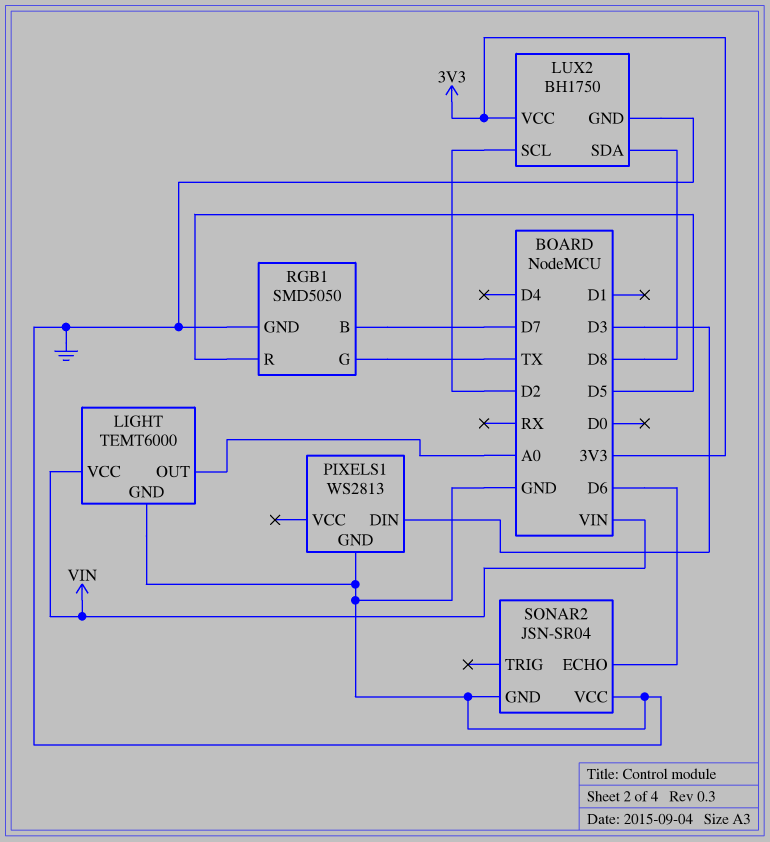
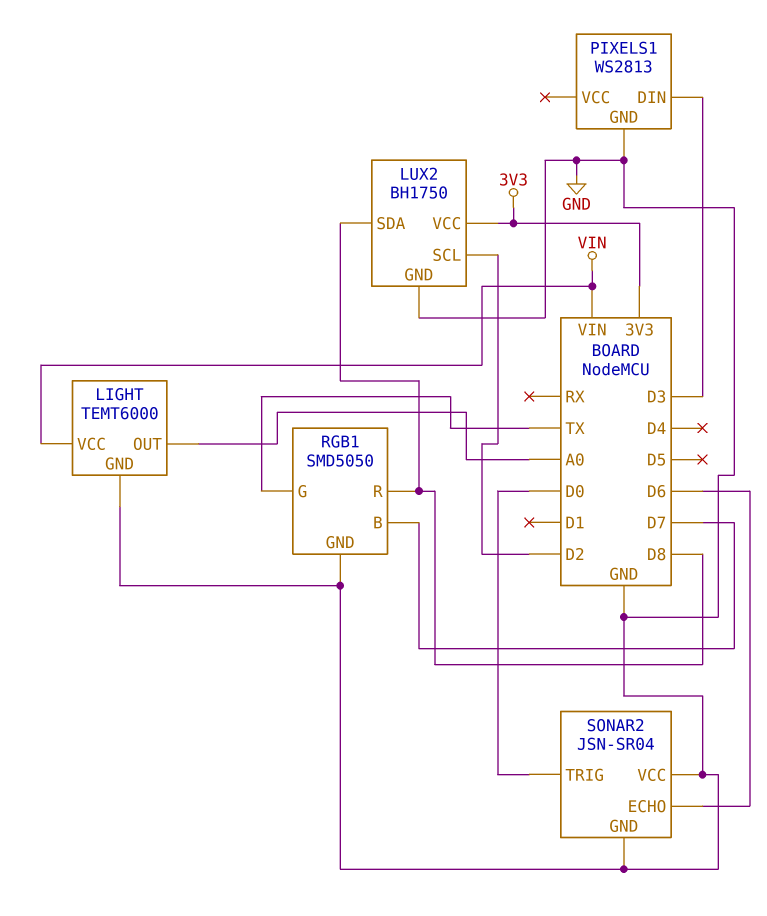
RGB1 pin R: D5 -> D8
SONAR2 pin TRIG: none -> D0

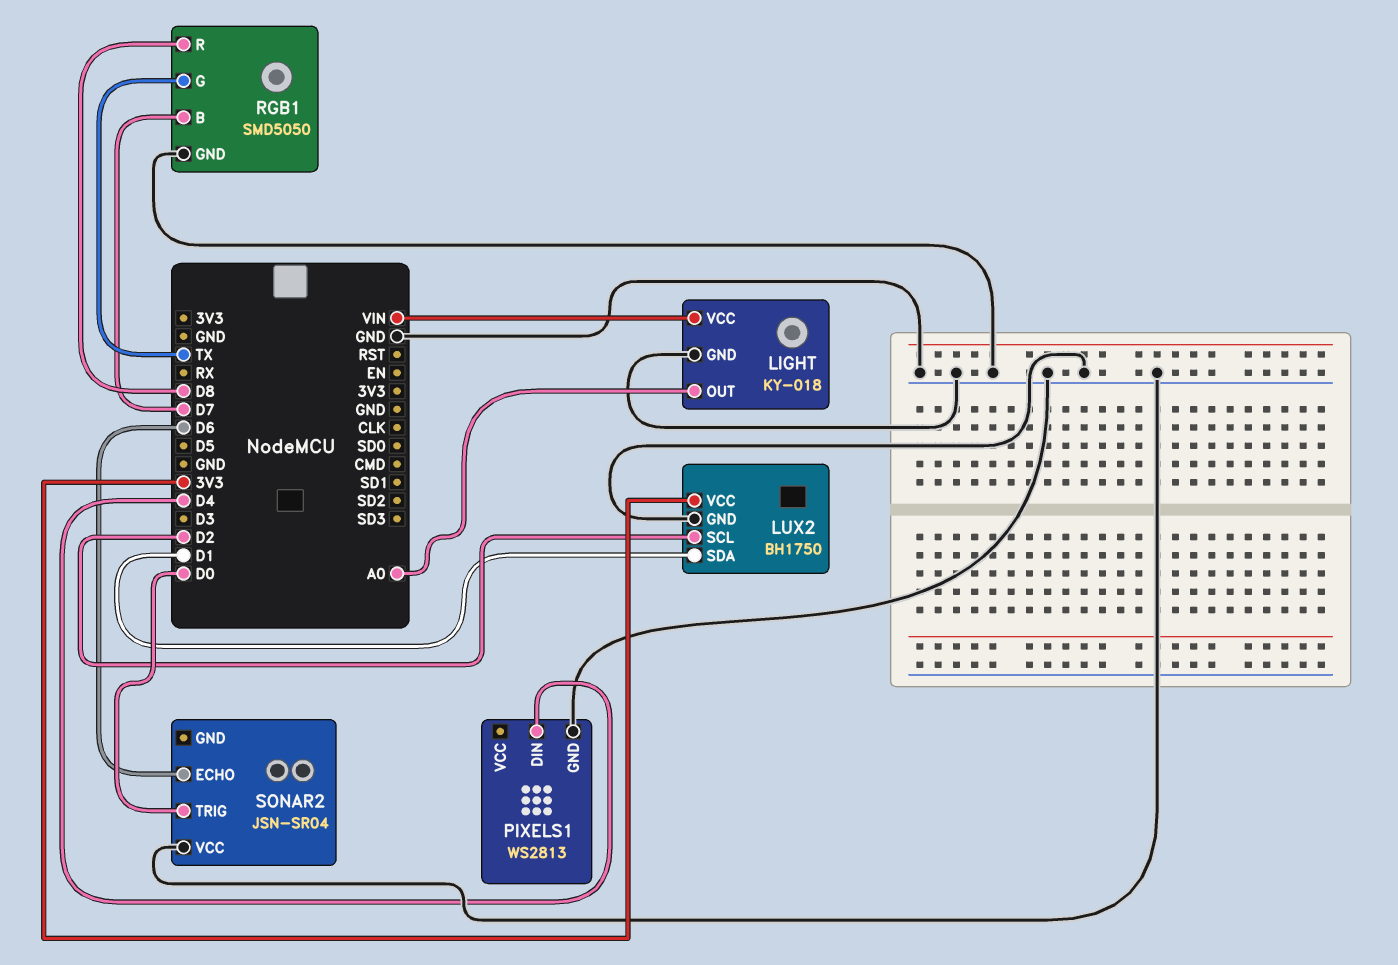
LIGHT: TEMT6000 -> KY-018
LUX2 pin SDA: D8 -> D1
PIXELS1 pin DIN: D3 -> D4
SONAR2 pin GND: GND -> none

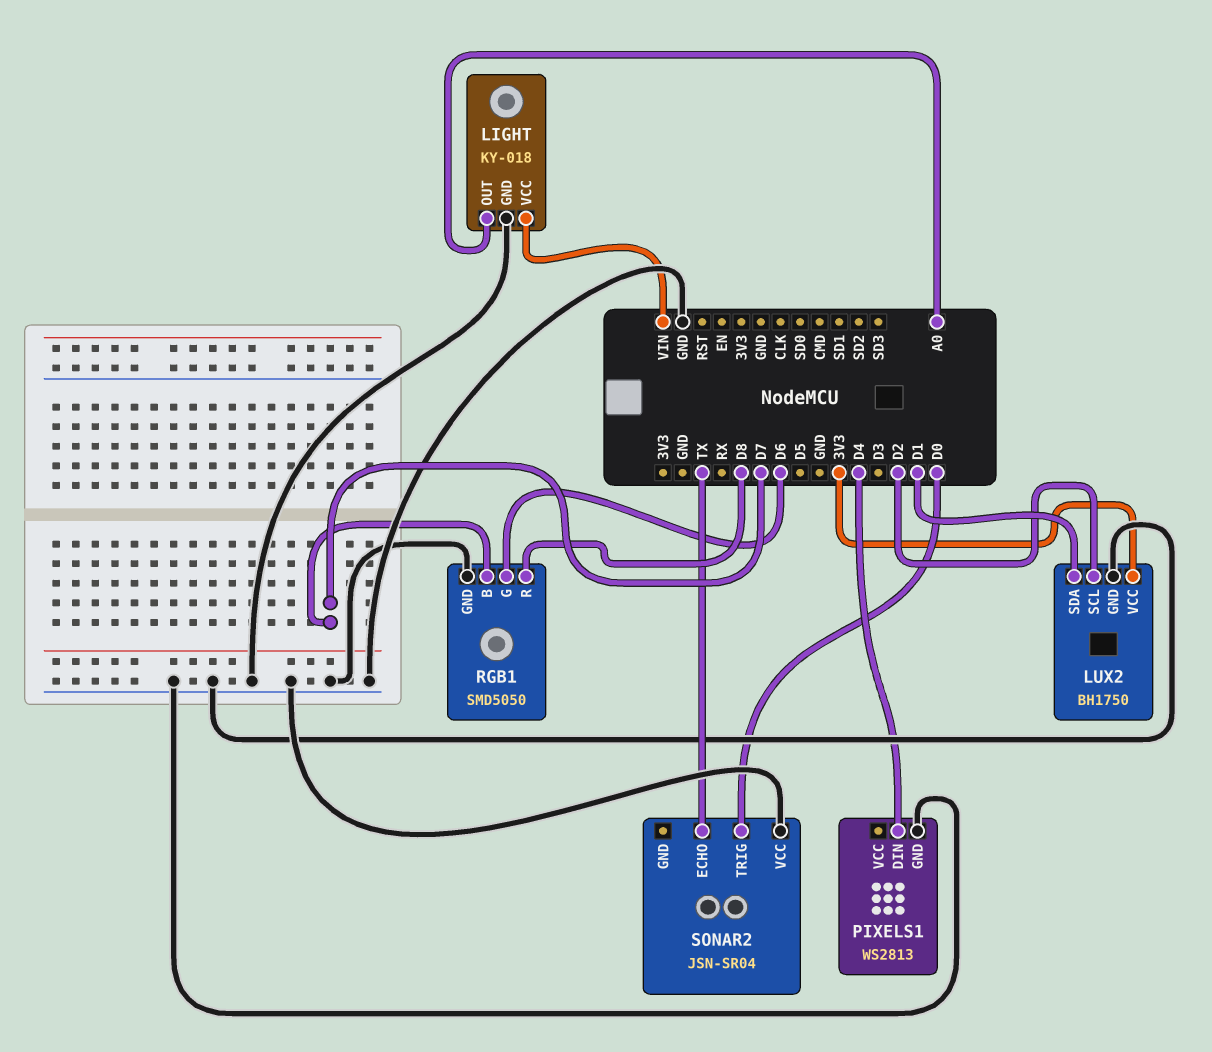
RGB1 pin G: TX -> D6
SONAR2 pin ECHO: D6 -> TX

